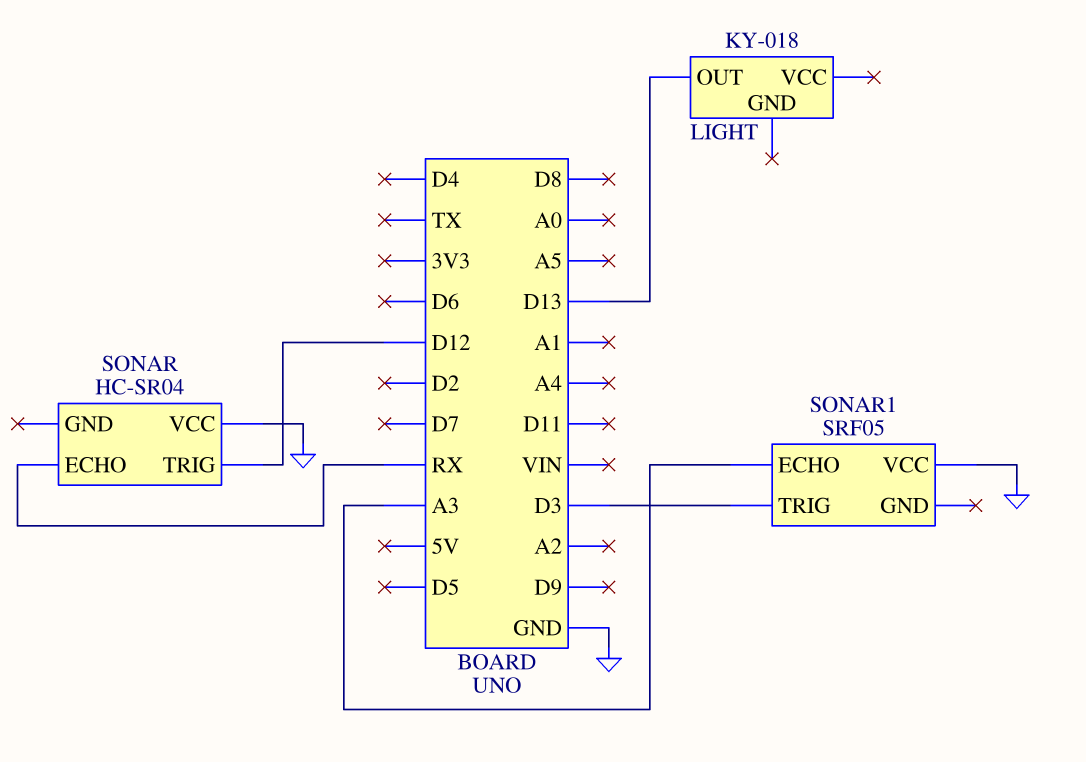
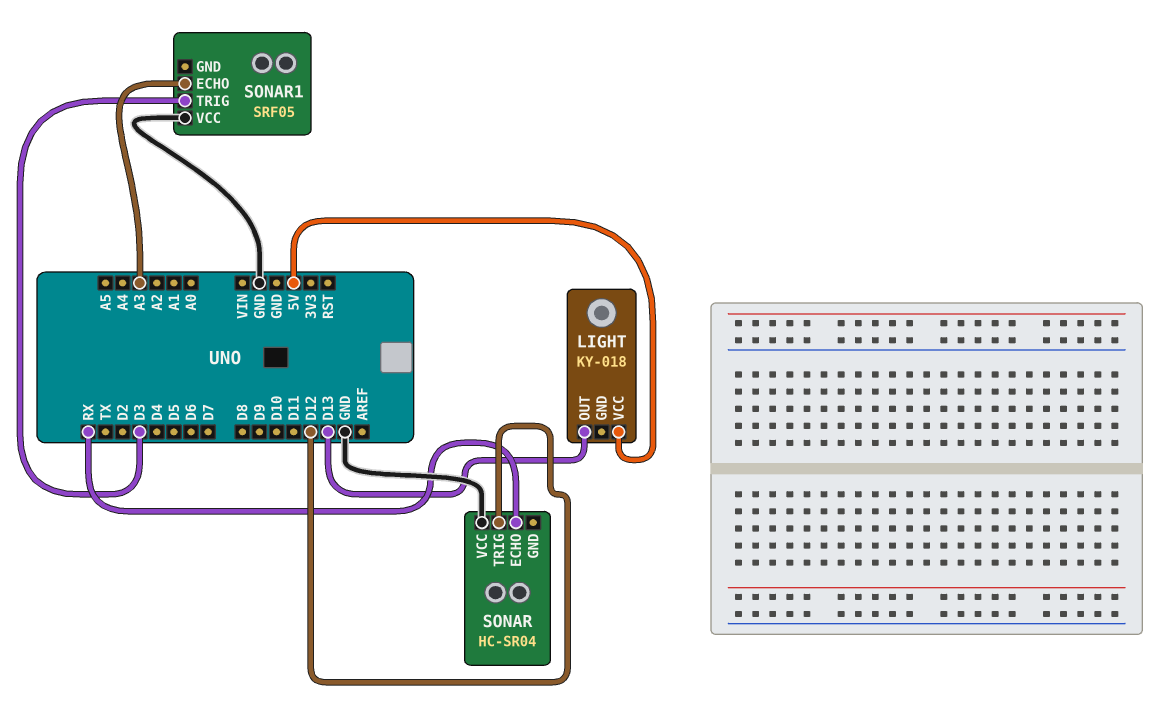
LIGHT pin VCC: none -> 5V

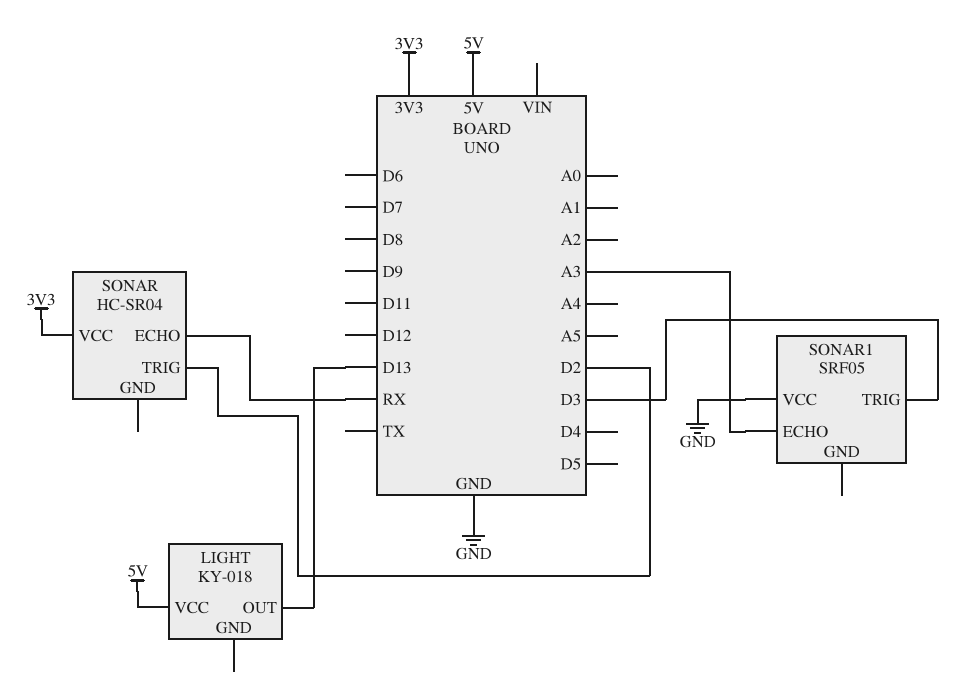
SONAR pin TRIG: D12 -> D2
SONAR pin VCC: GND -> 3V3

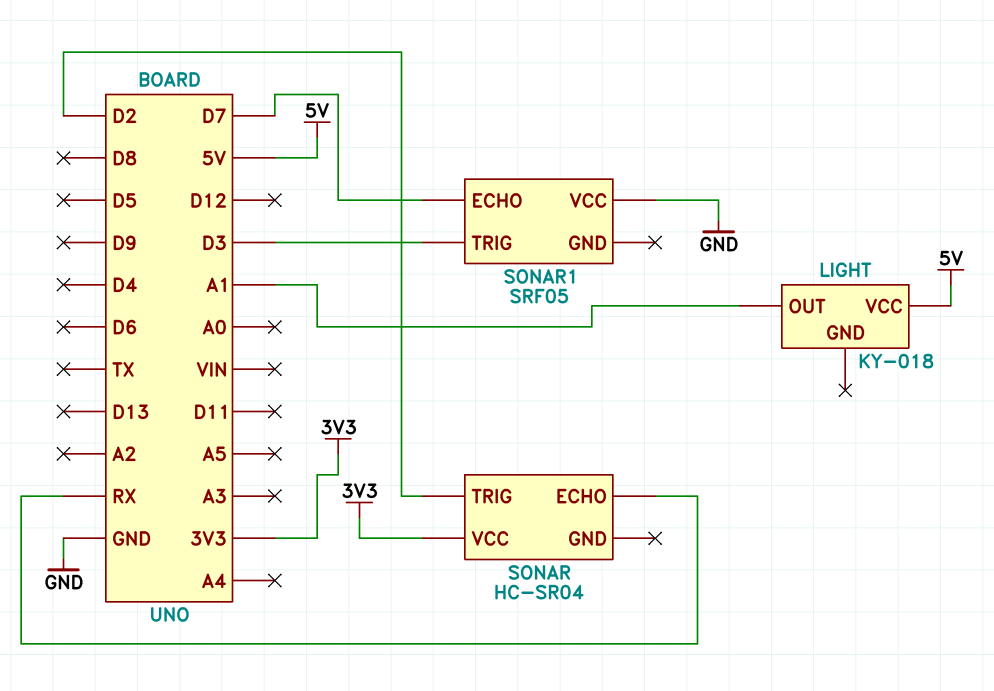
LIGHT pin OUT: D13 -> A1
SONAR1 pin ECHO: A3 -> D7

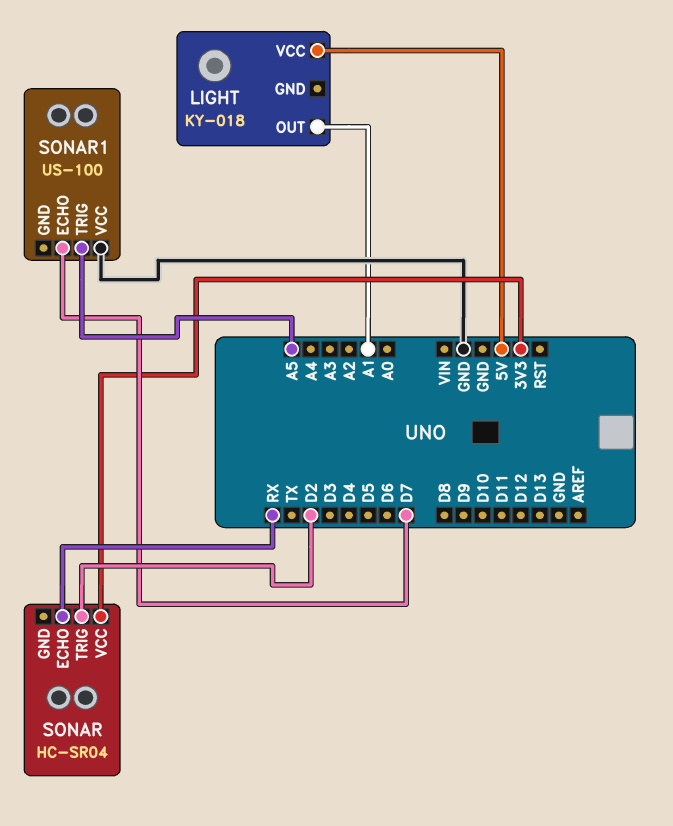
SONAR1: SRF05 -> US-100
SONAR1 pin TRIG: D3 -> A5

